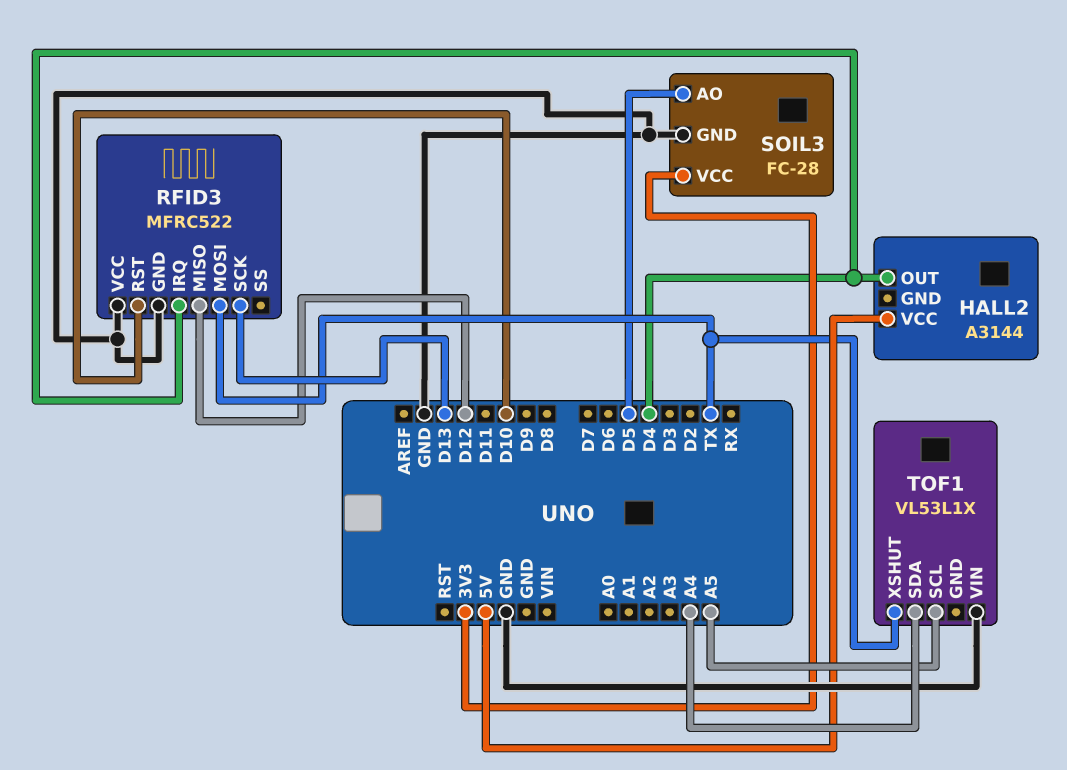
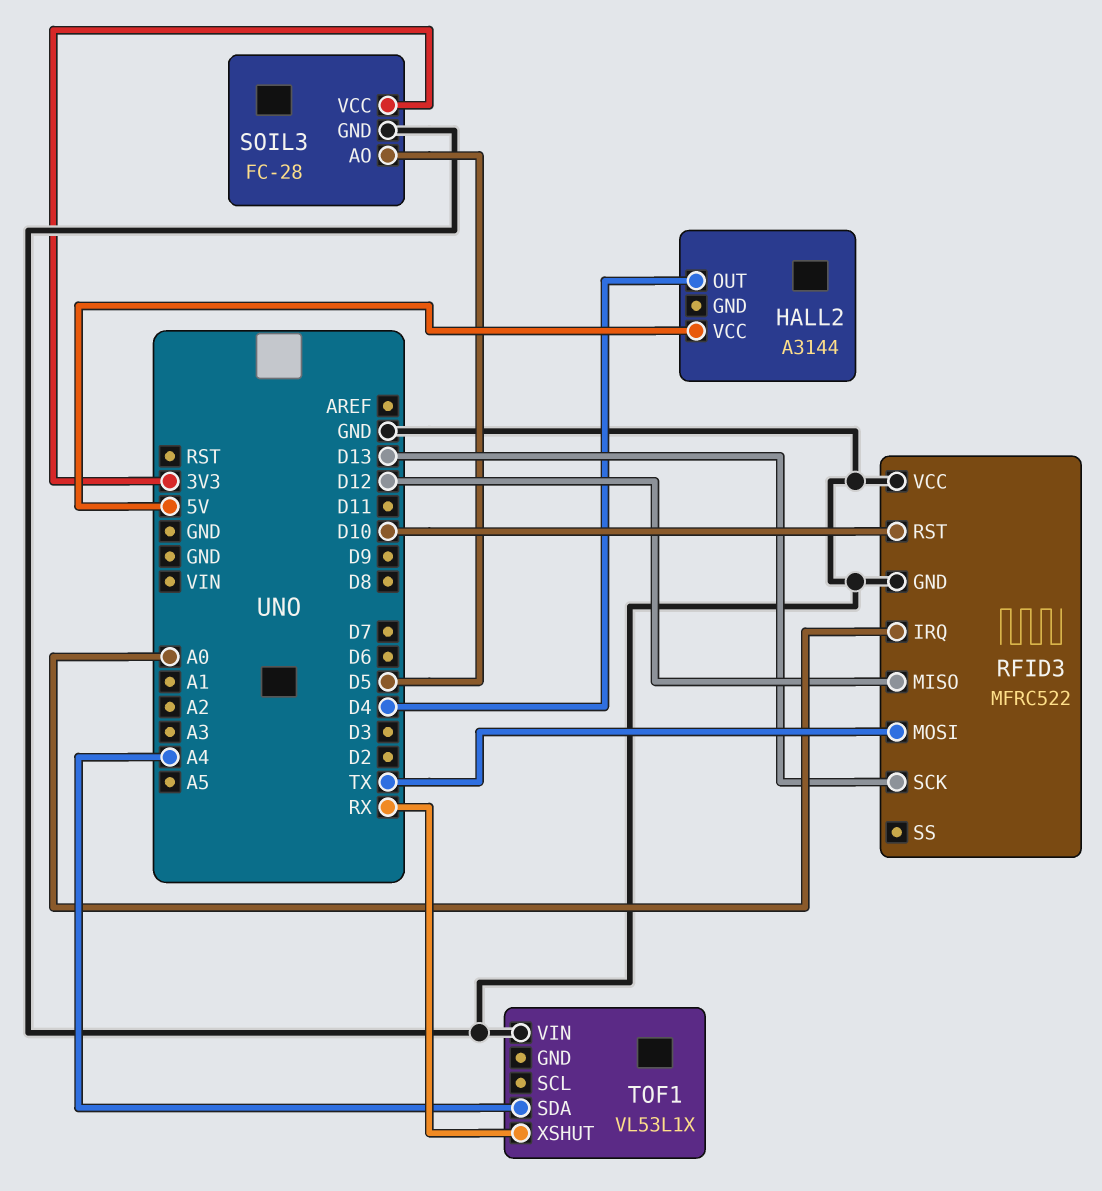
RFID3 pin IRQ: D4 -> A0
TOF1 pin SCL: A5 -> none
TOF1 pin XSHUT: TX -> RX

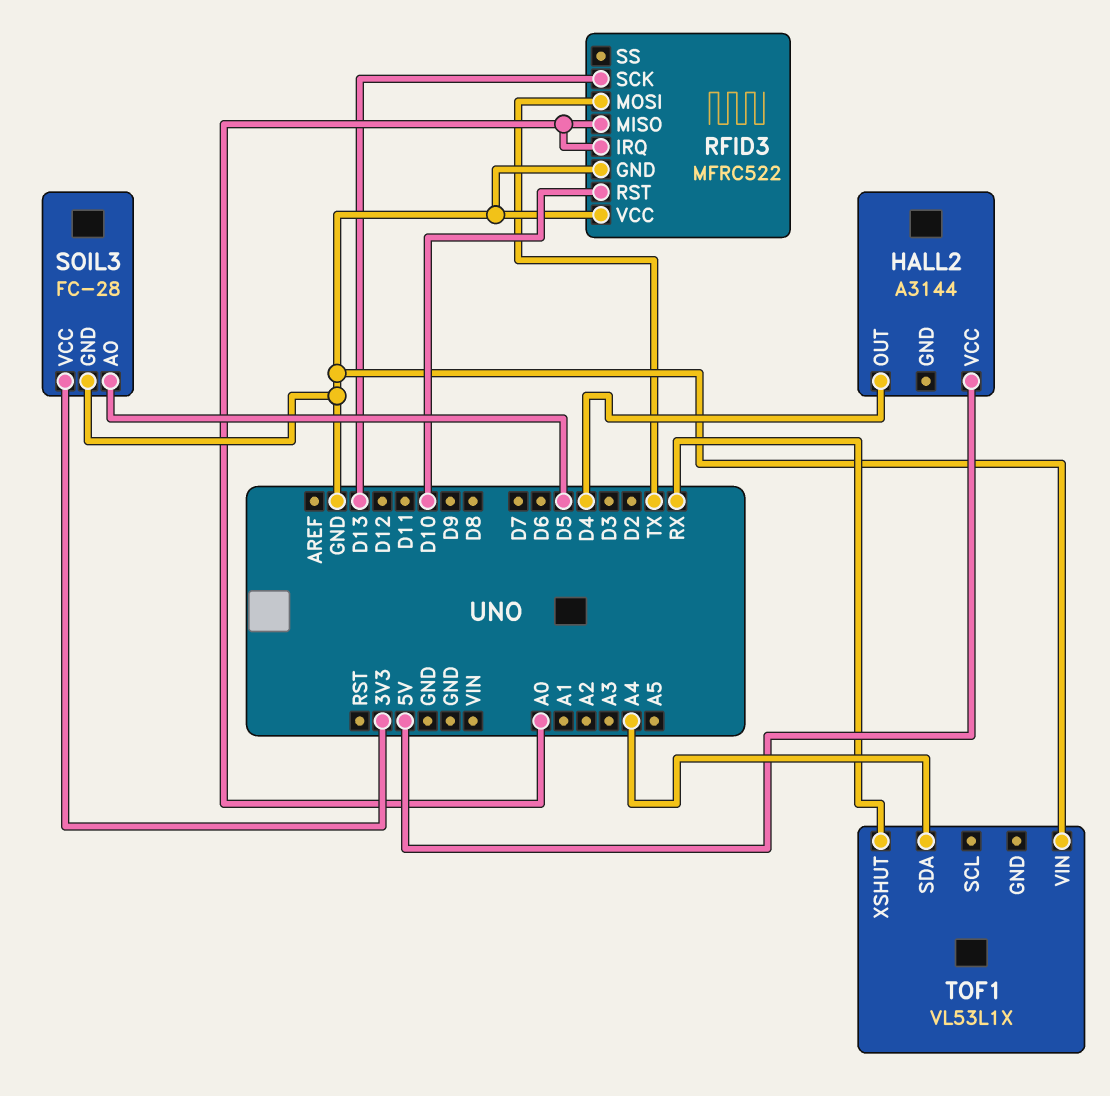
RFID3 pin MISO: D12 -> A0

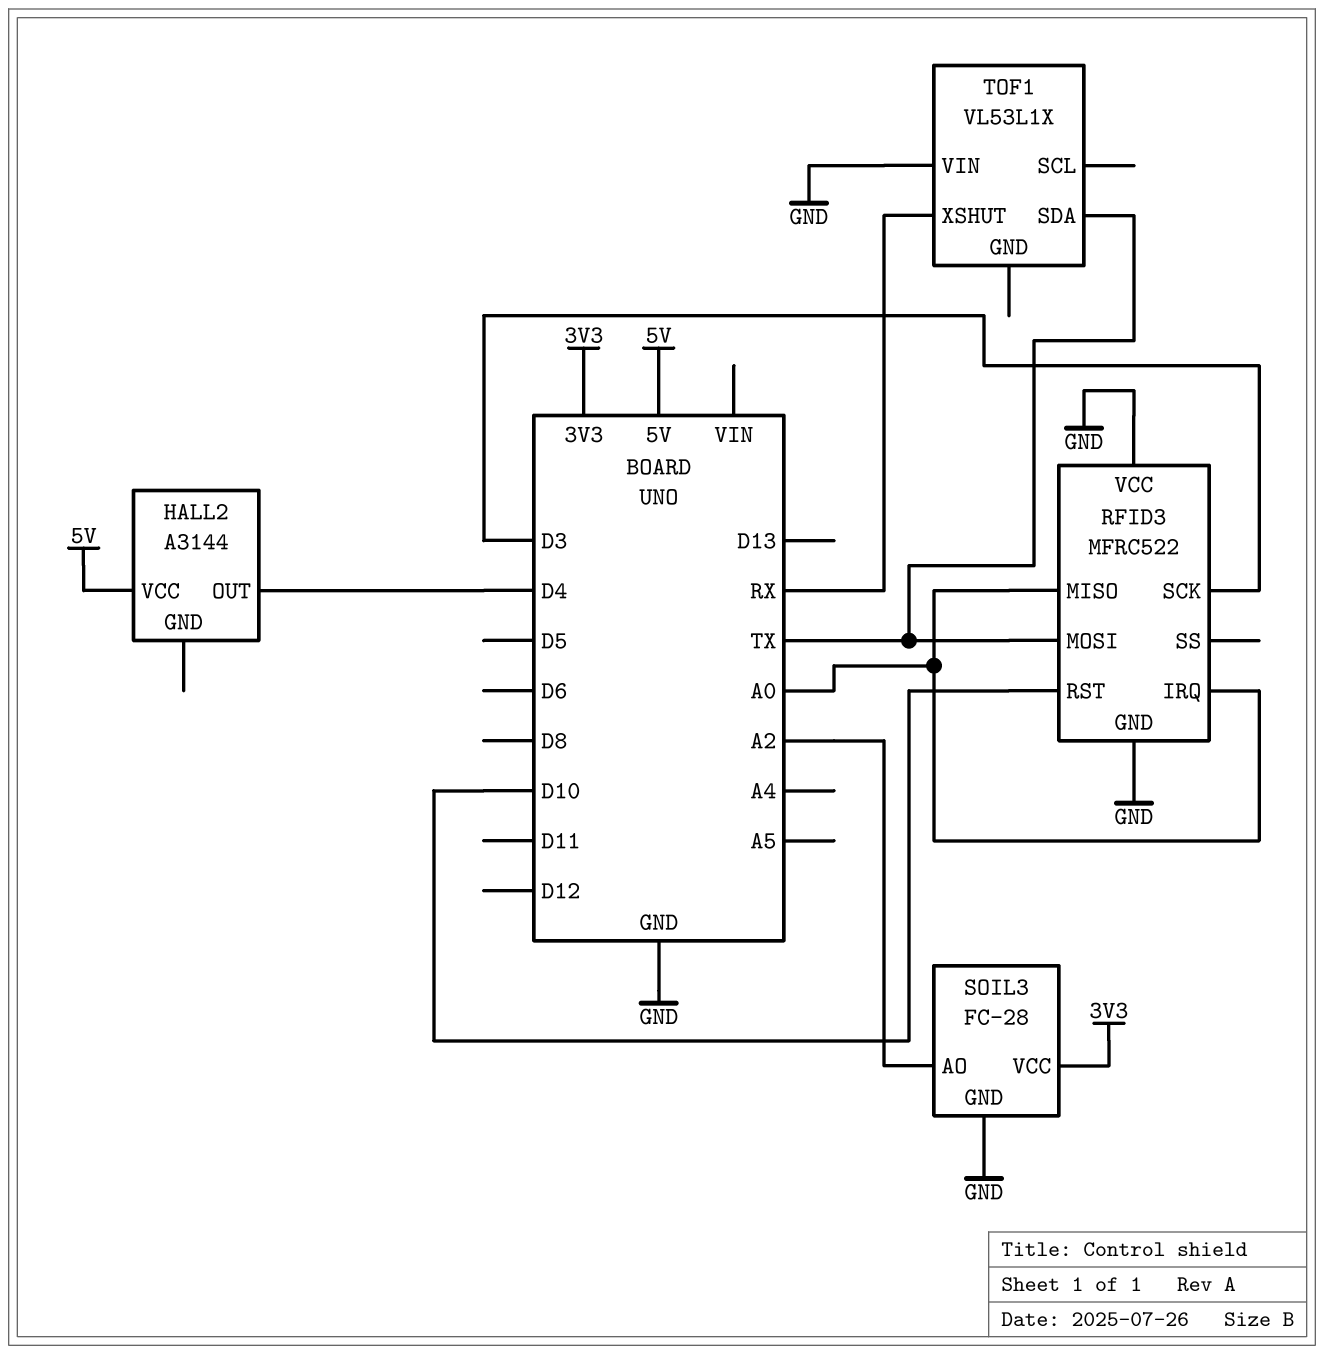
RFID3 pin SCK: D13 -> D3
SOIL3 pin AO: D5 -> A2
TOF1 pin SDA: A4 -> TX

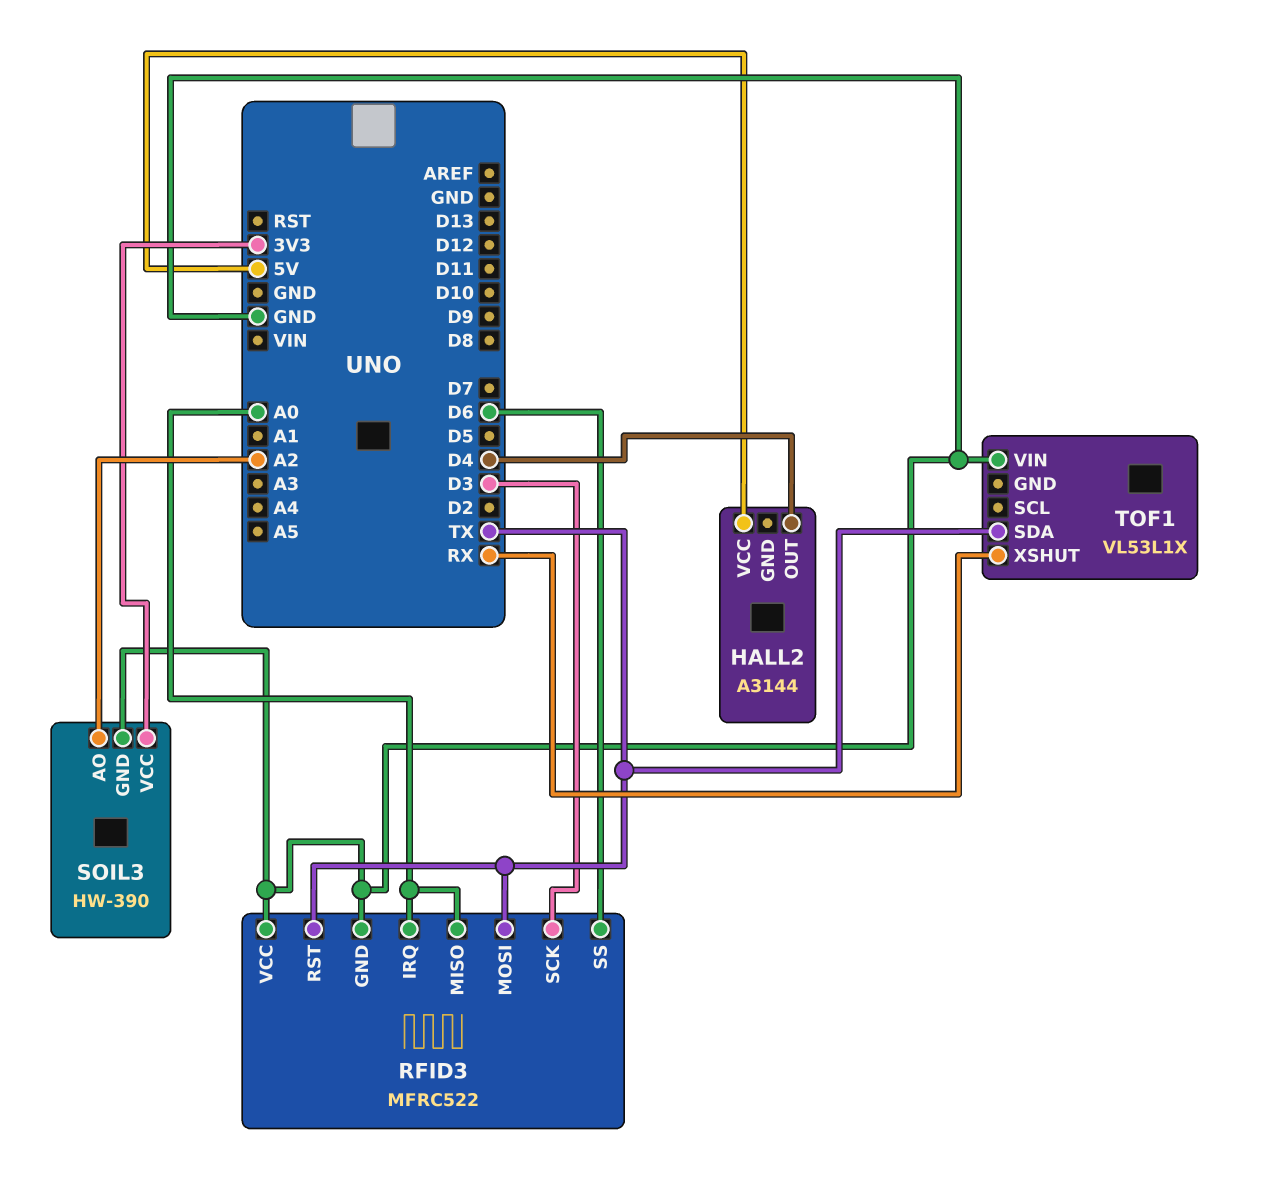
RFID3 pin RST: D10 -> TX
RFID3 pin SS: none -> D6
SOIL3: FC-28 -> HW-390

